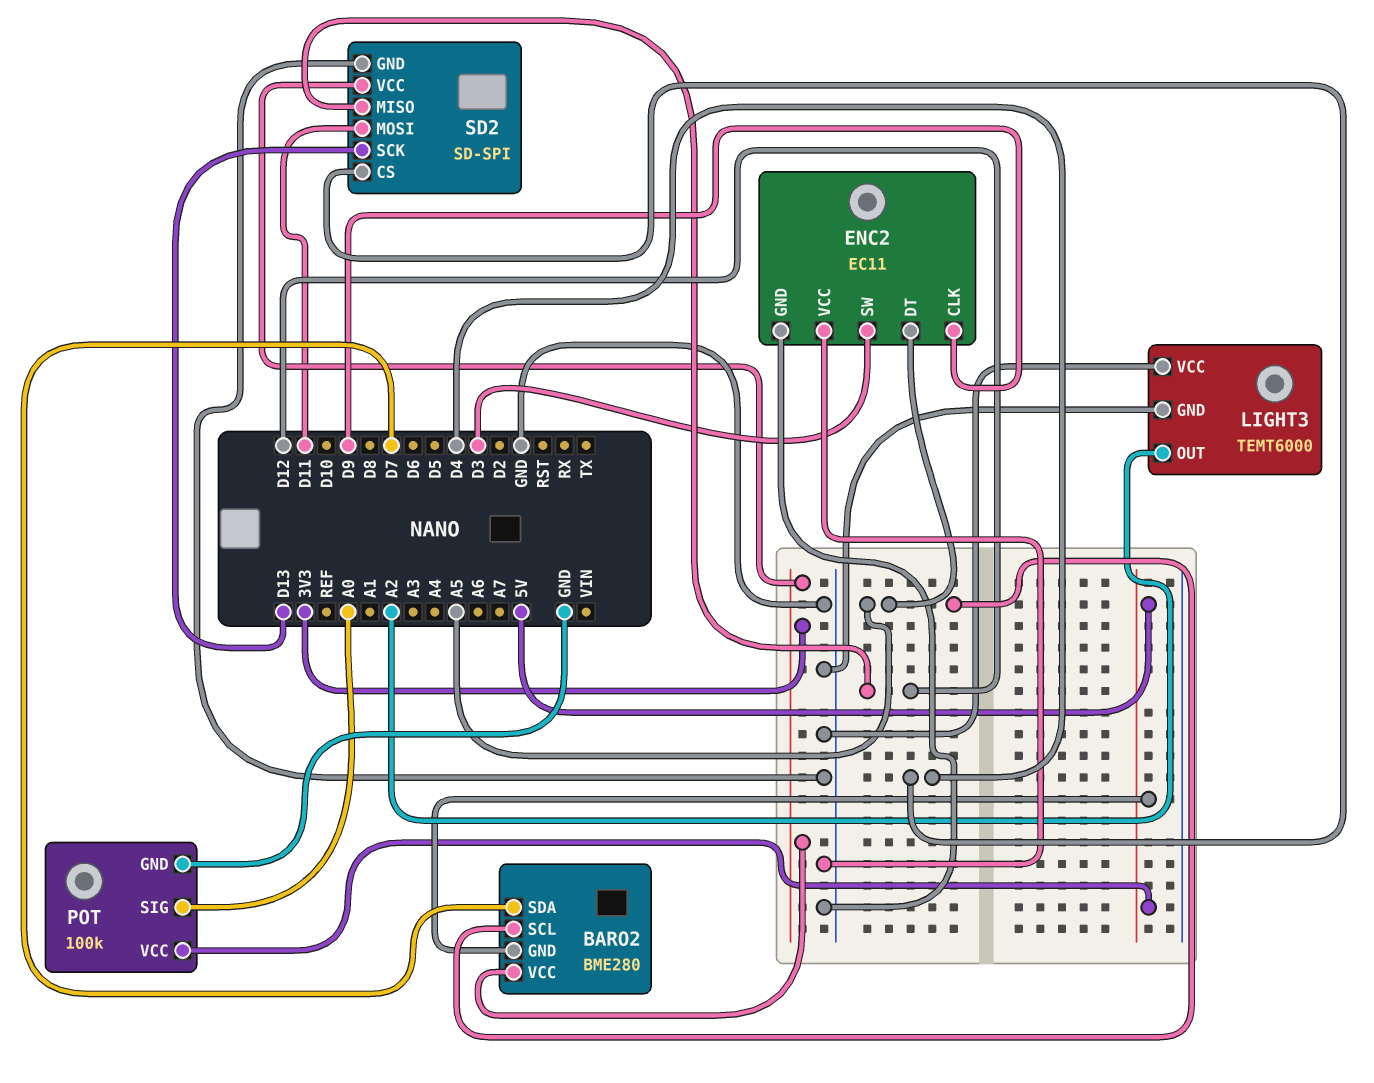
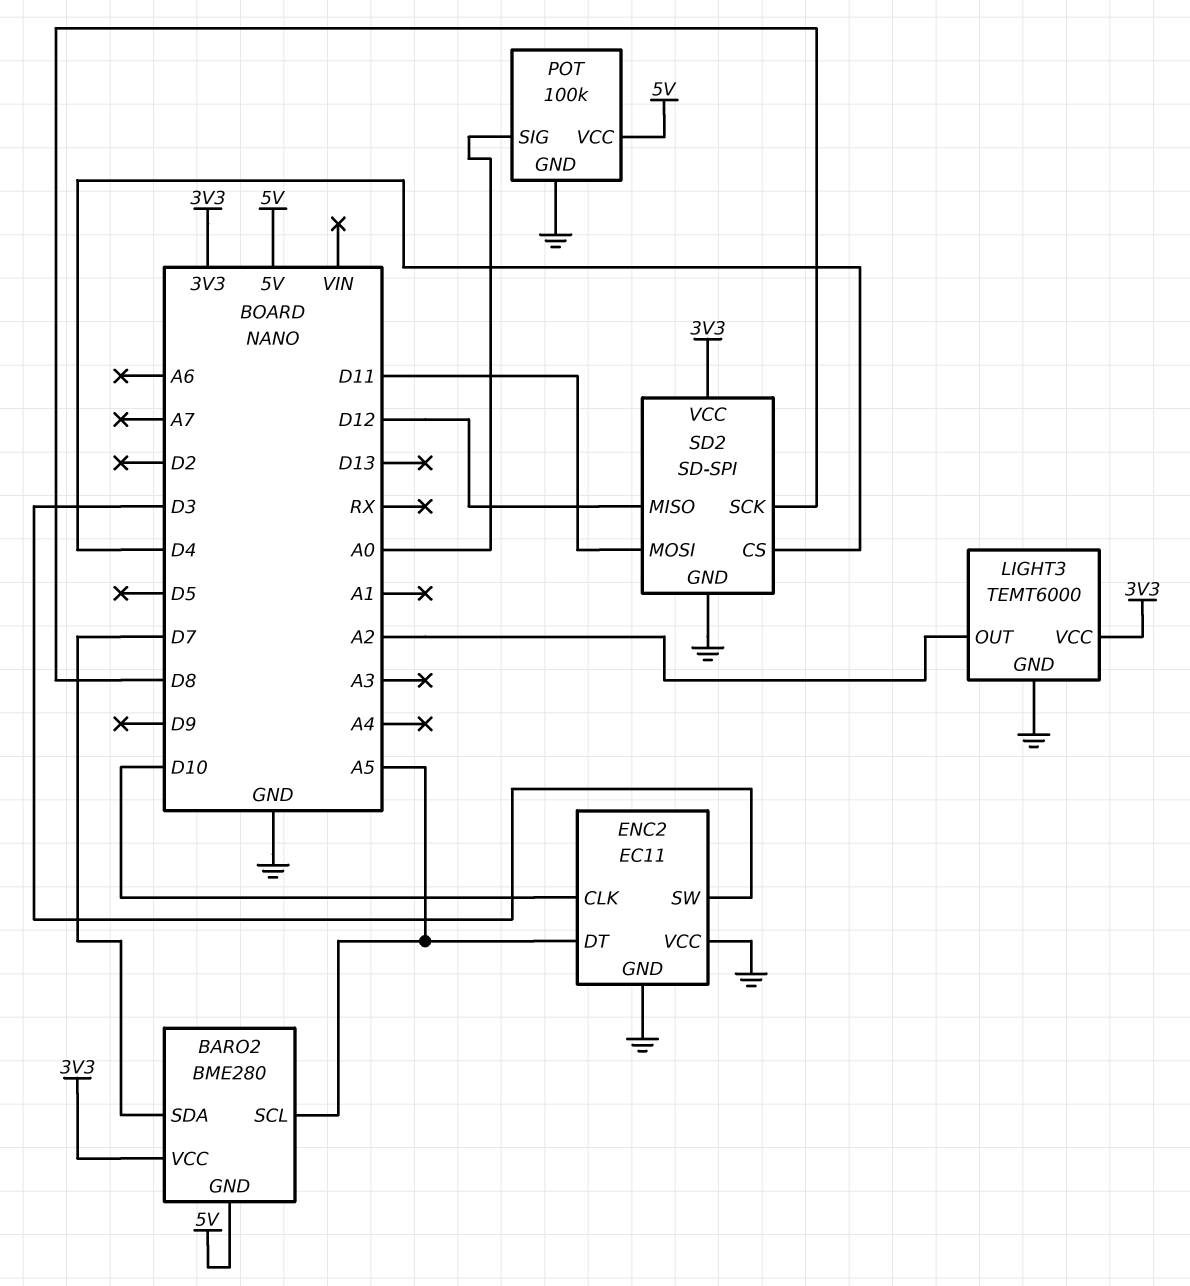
ENC2 pin CLK: D9 -> D10
LIGHT3 pin VCC: GND -> 3V3
SD2 pin SCK: D13 -> D8

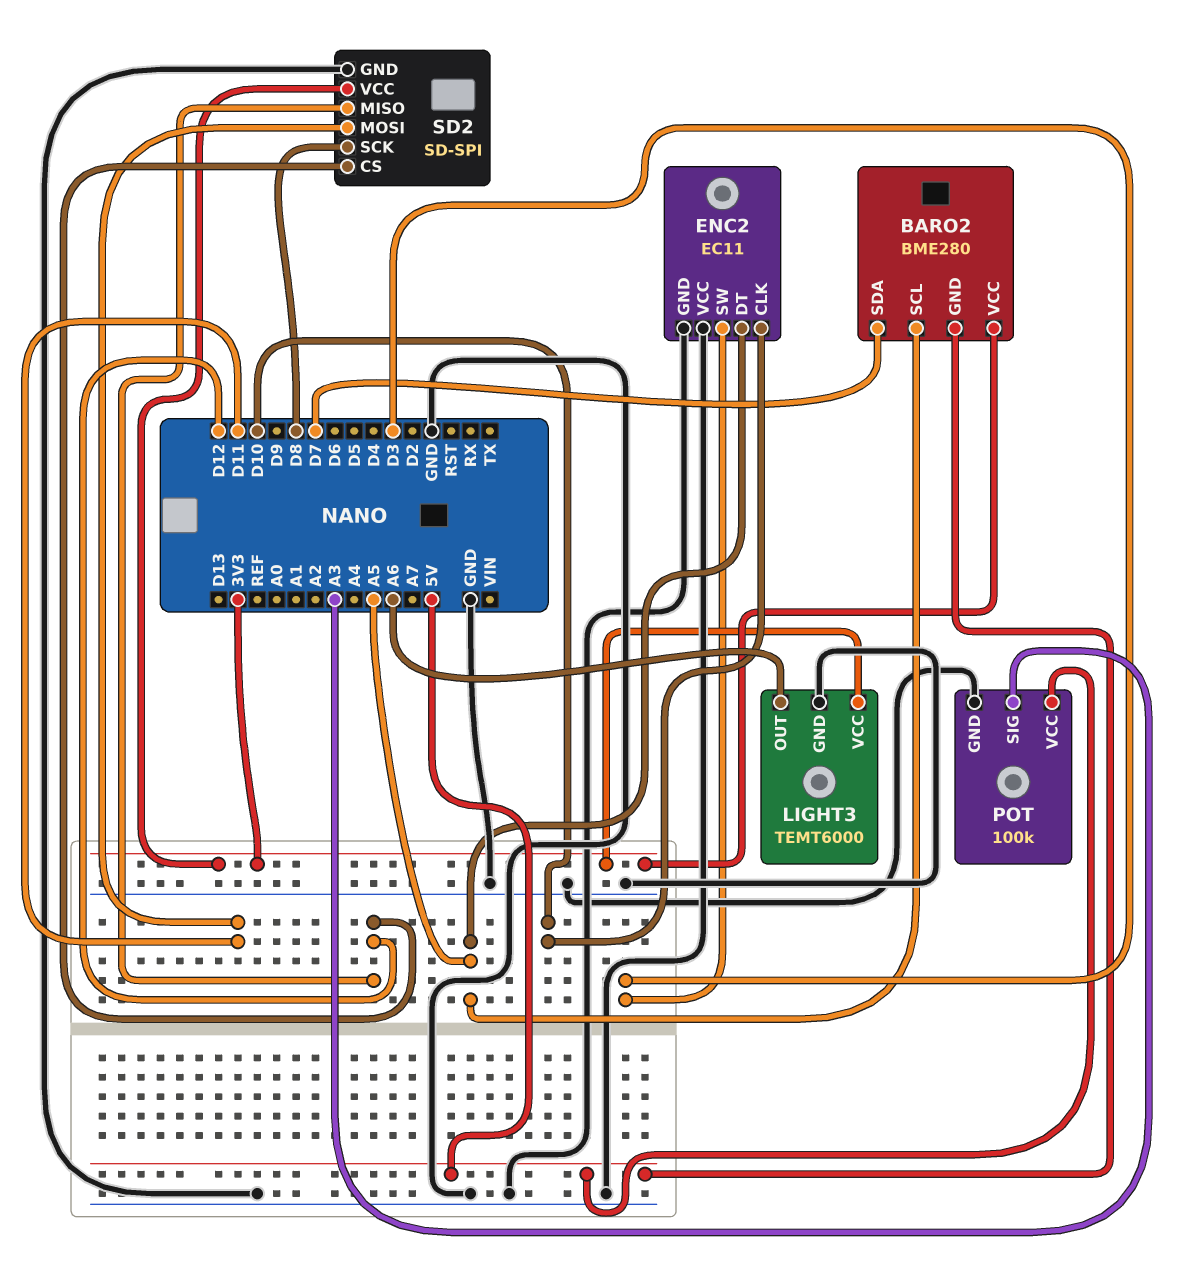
LIGHT3 pin OUT: A2 -> A6
POT pin SIG: A0 -> A3
SD2 pin CS: D4 -> D12

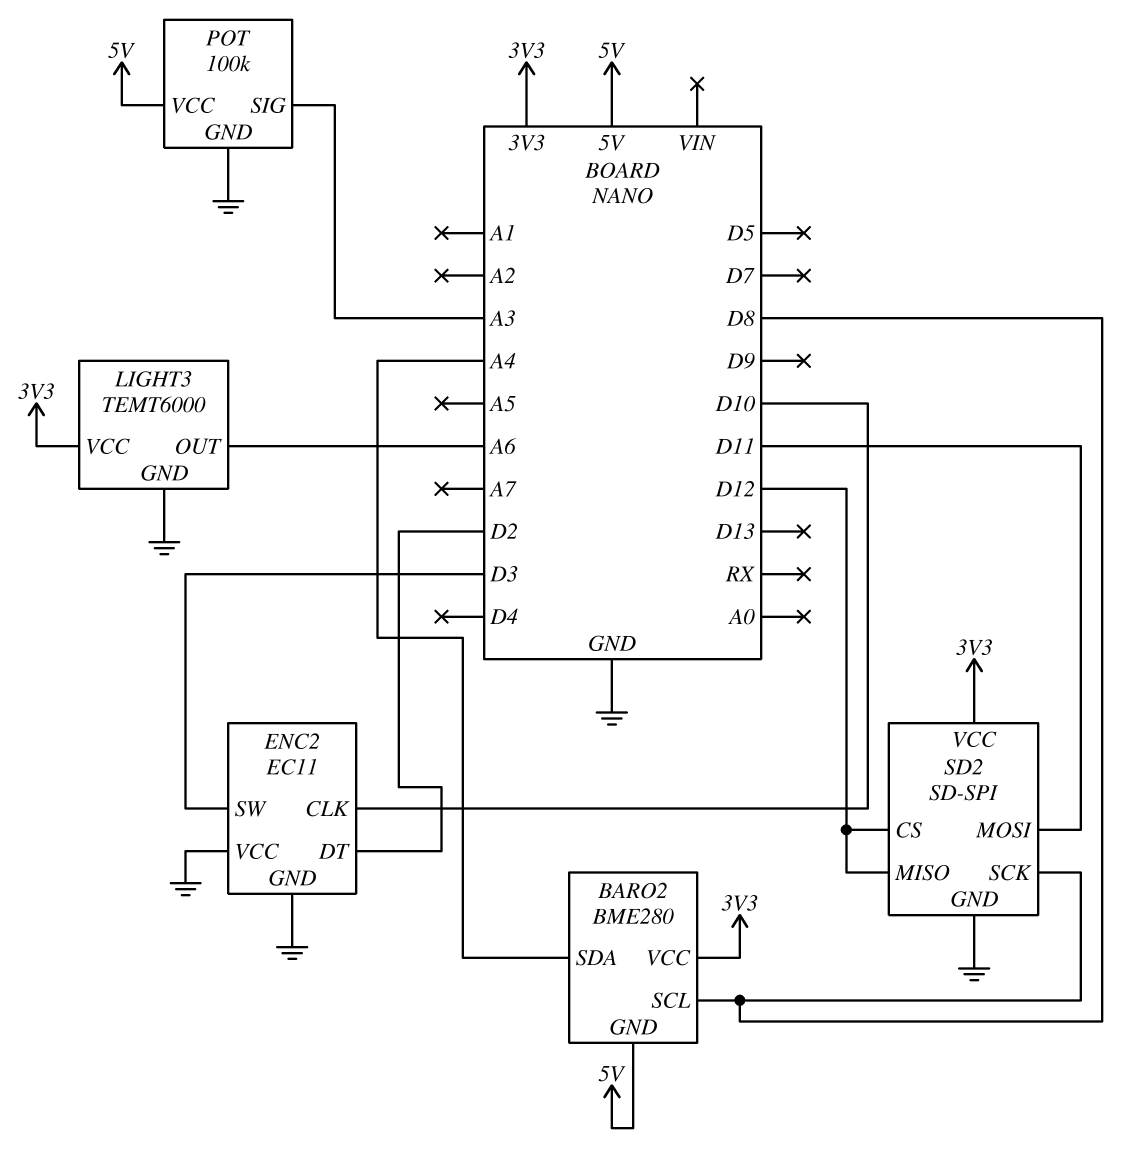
BARO2 pin SCL: A5 -> D8
BARO2 pin SDA: D7 -> A4
ENC2 pin DT: A5 -> D2

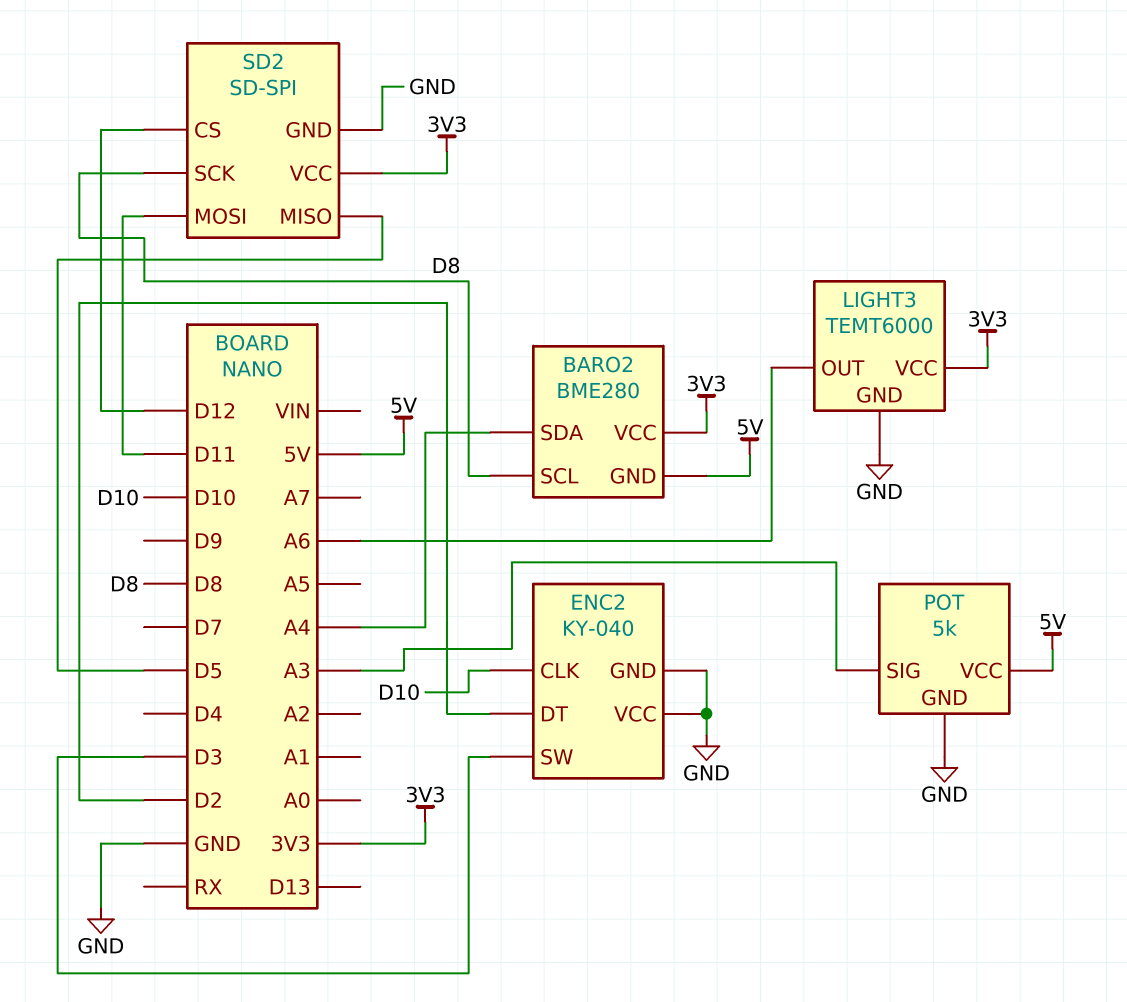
ENC2: EC11 -> KY-040
POT: 100k -> 5k
SD2 pin MISO: D12 -> D5

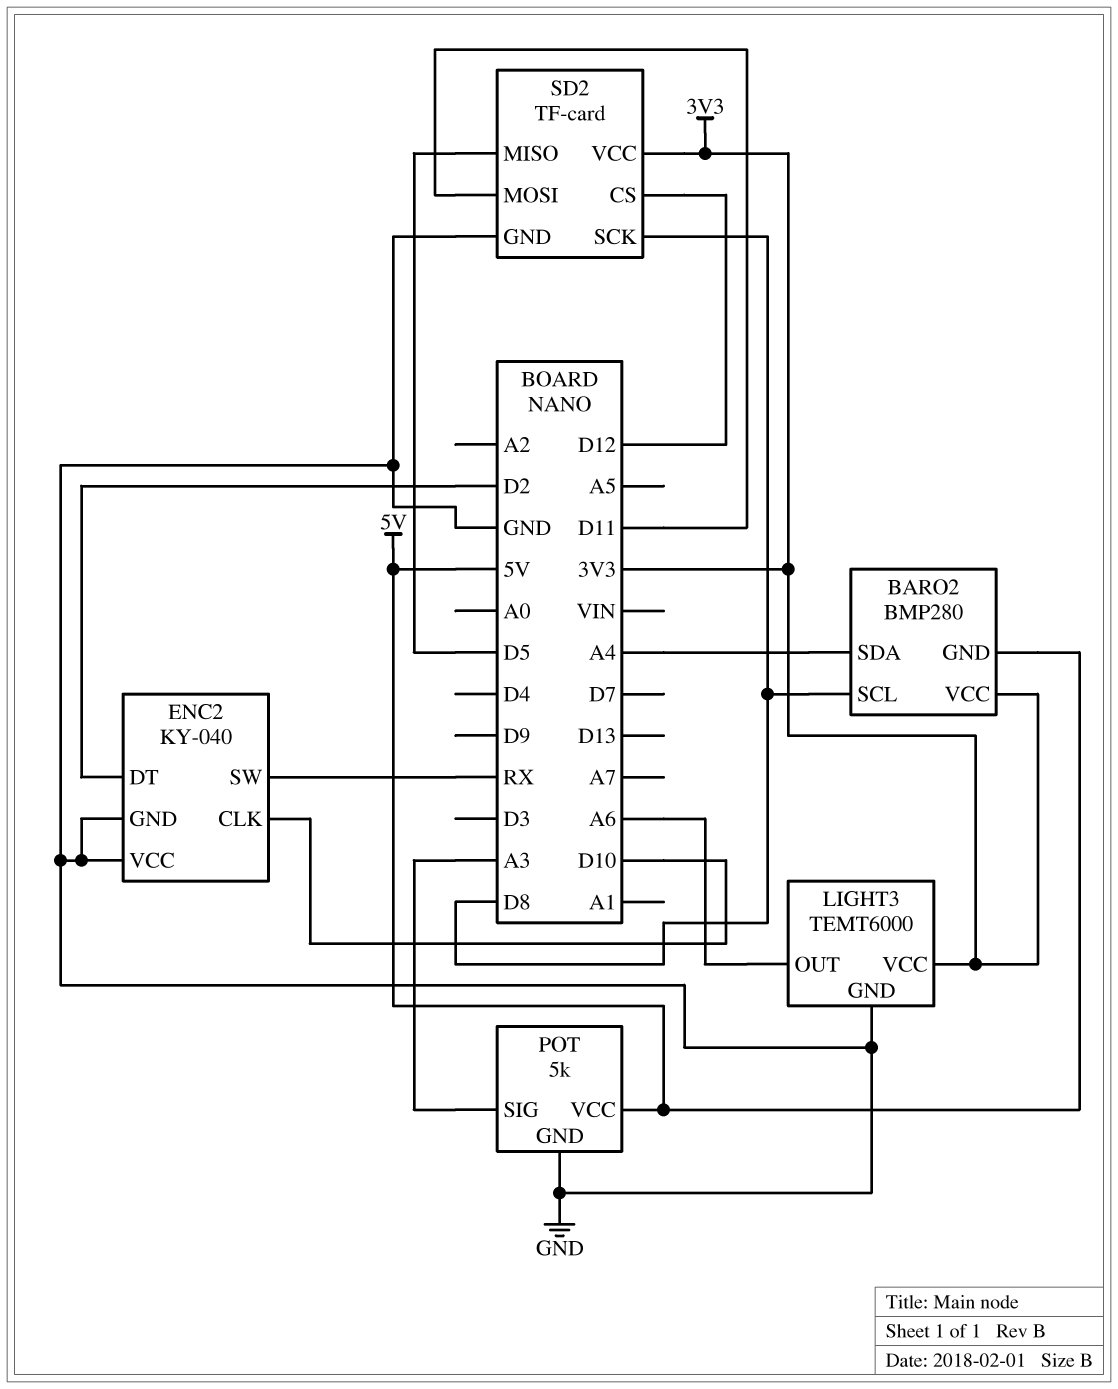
BARO2: BME280 -> BMP280
ENC2 pin SW: D3 -> RX
SD2: SD-SPI -> TF-card

